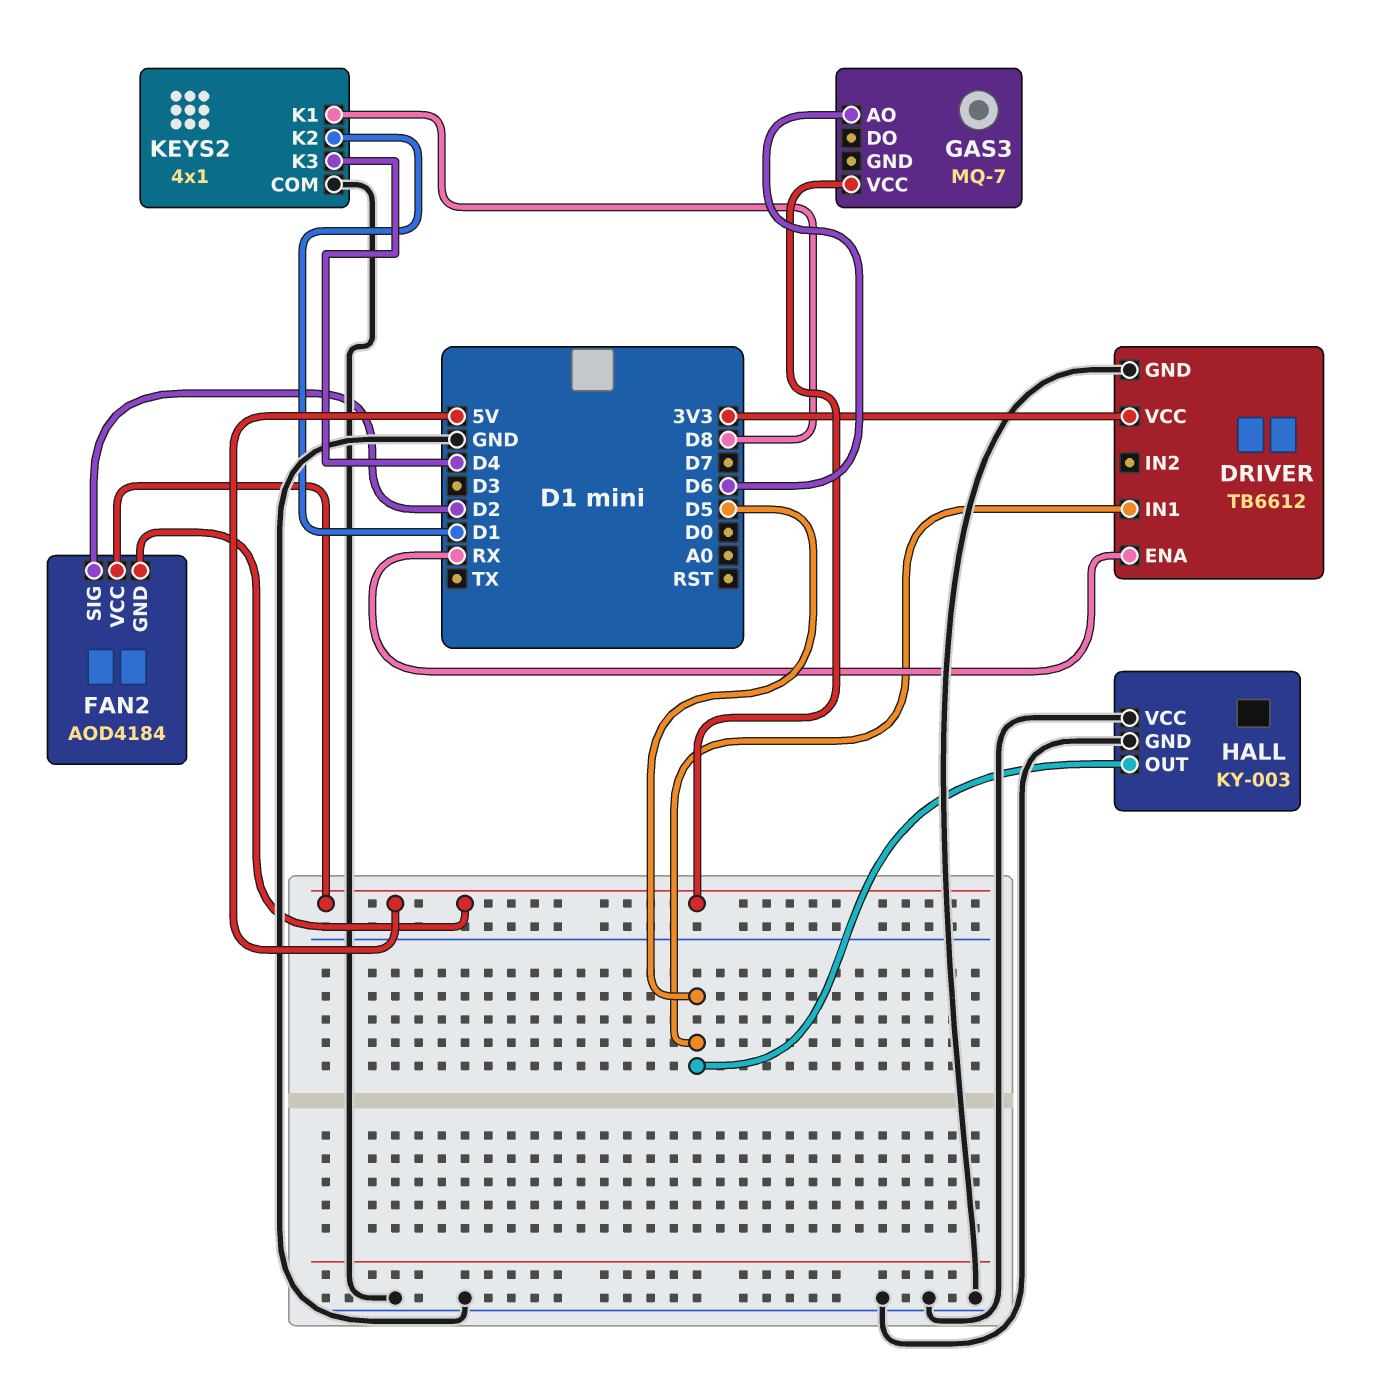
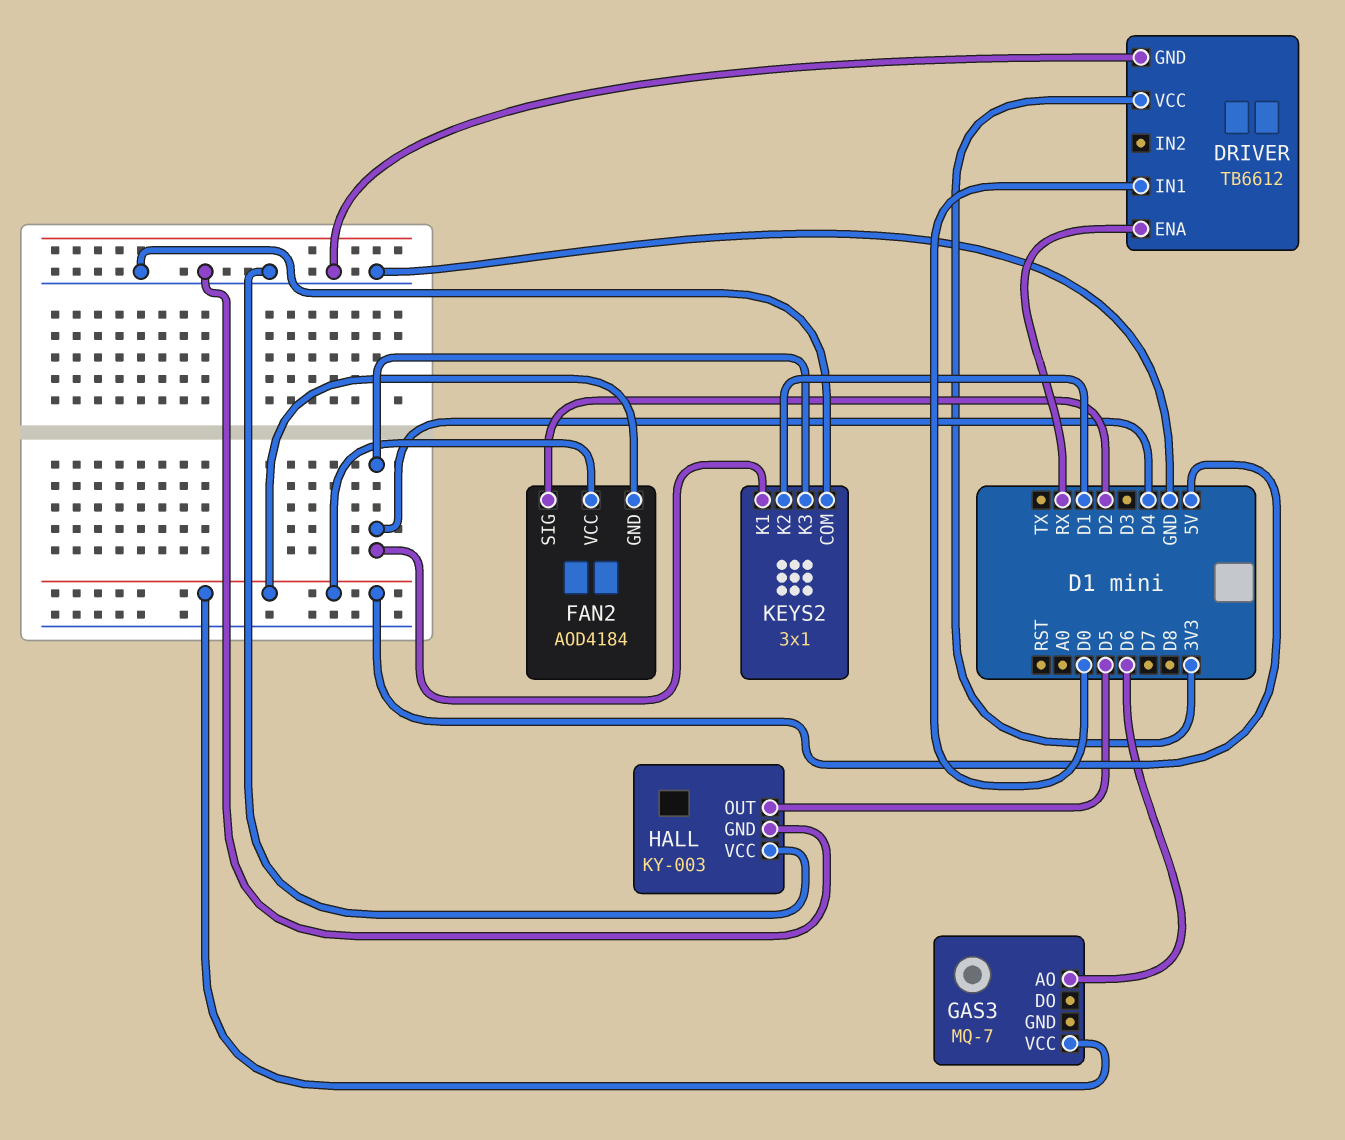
DRIVER pin IN1: D5 -> D0
KEYS2: 4x1 -> 3x1
KEYS2 pin K1: D8 -> D4

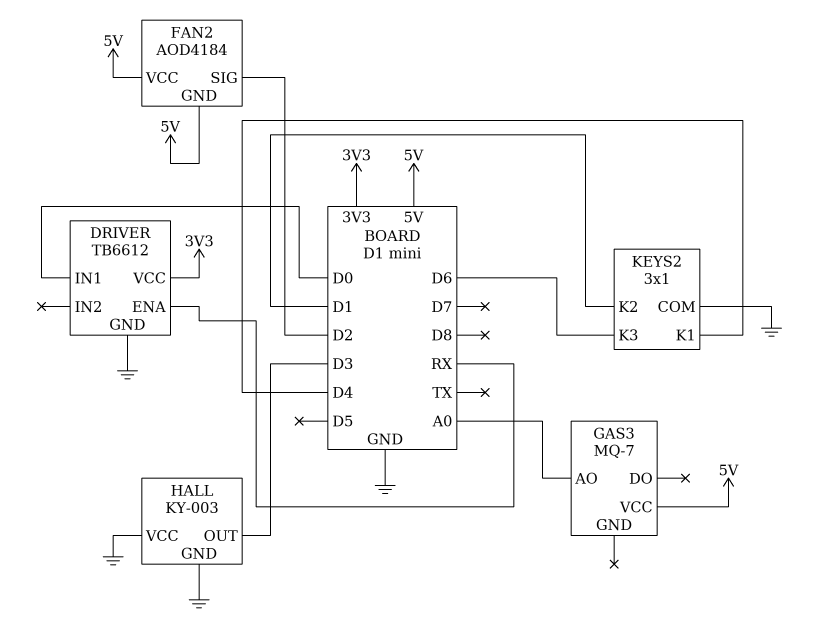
GAS3 pin AO: D6 -> A0
HALL pin OUT: D5 -> D3
KEYS2 pin K3: D4 -> D6

